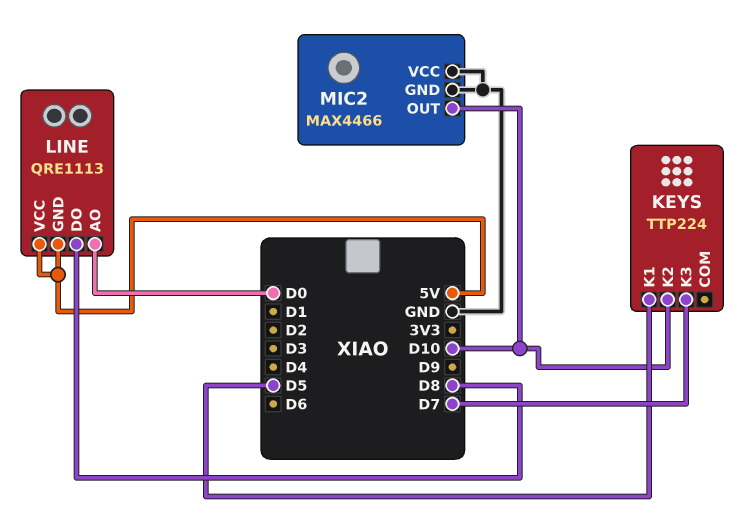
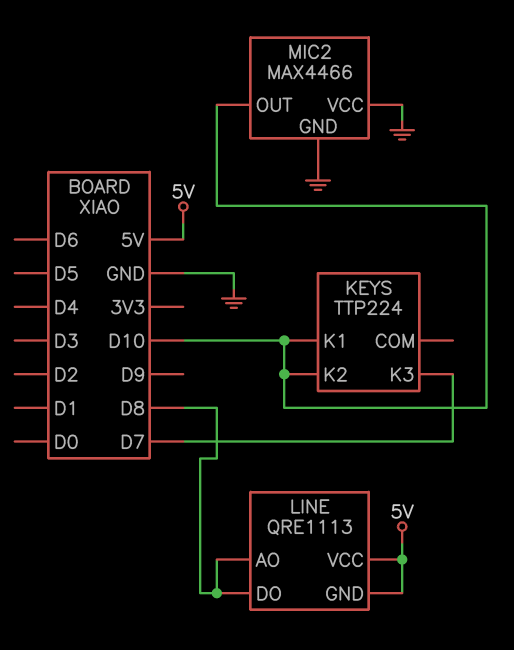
KEYS pin K1: D5 -> D10
LINE pin AO: D0 -> D8

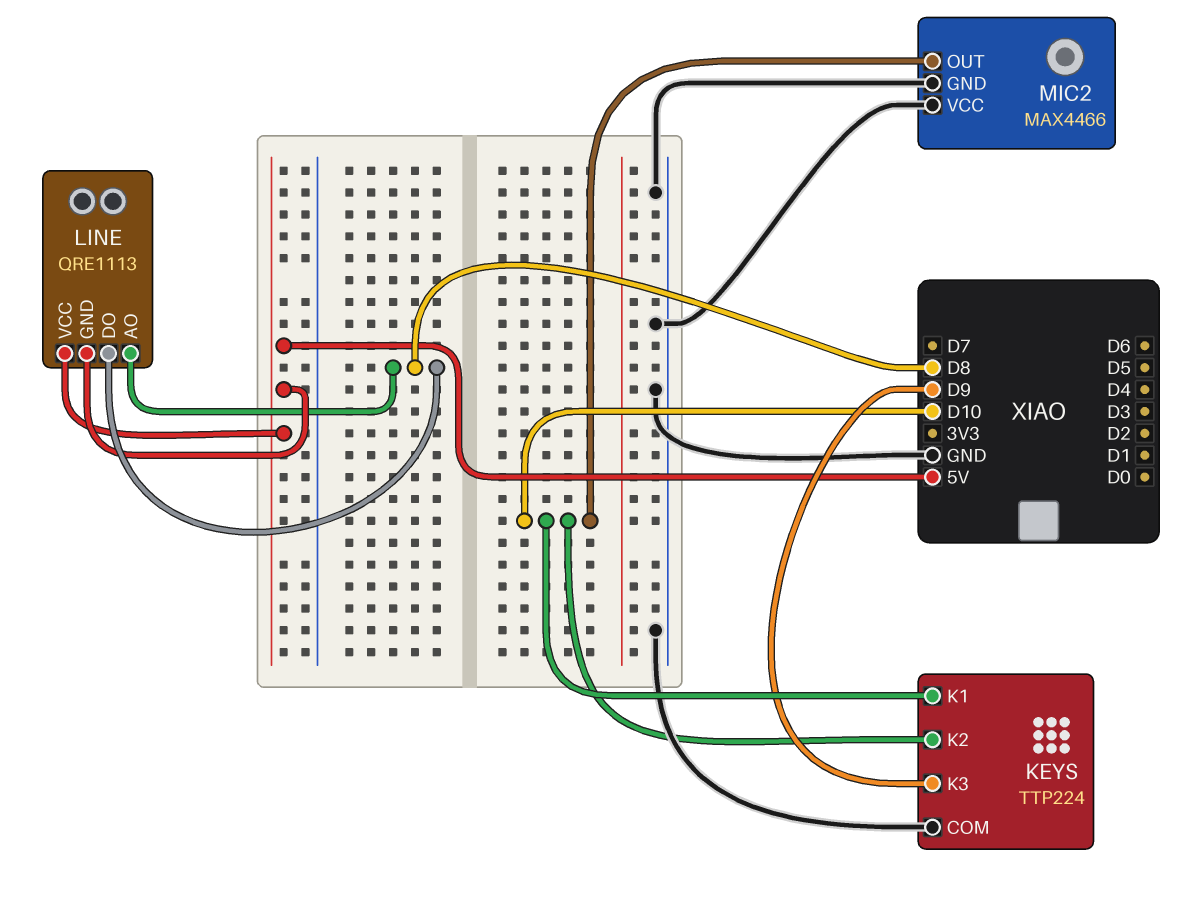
KEYS pin COM: none -> GND
KEYS pin K3: D7 -> D9

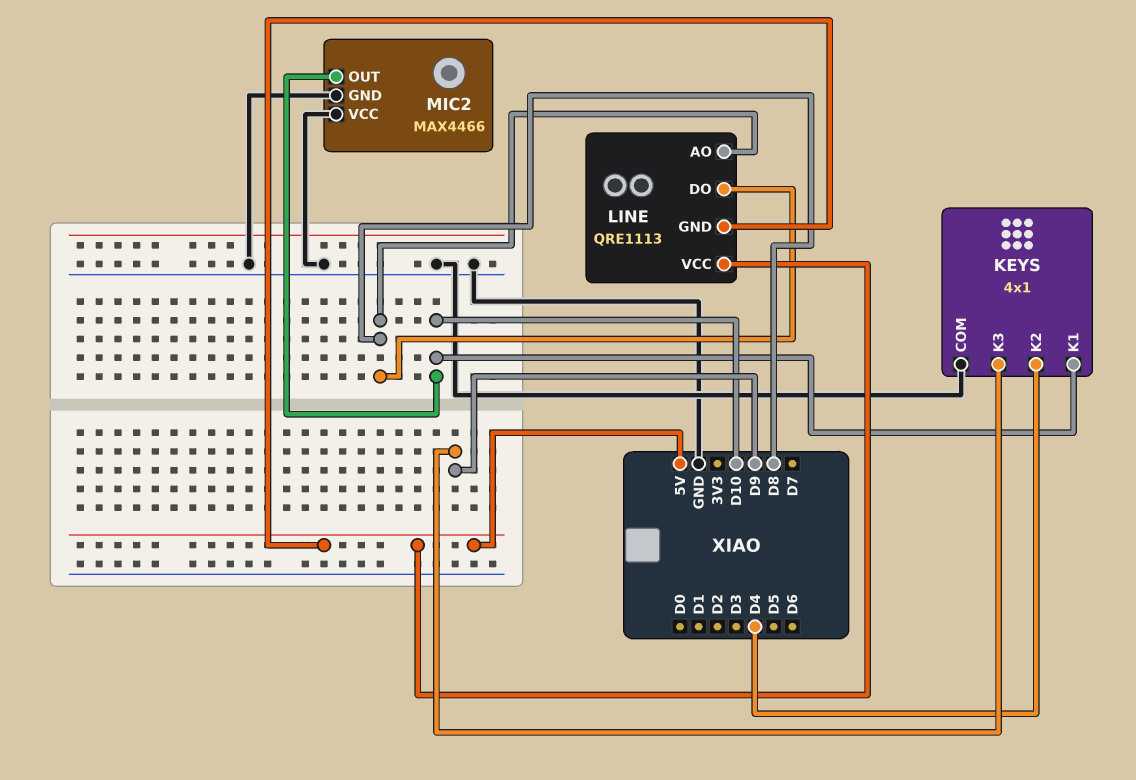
KEYS: TTP224 -> 4x1
KEYS pin K2: D10 -> D4

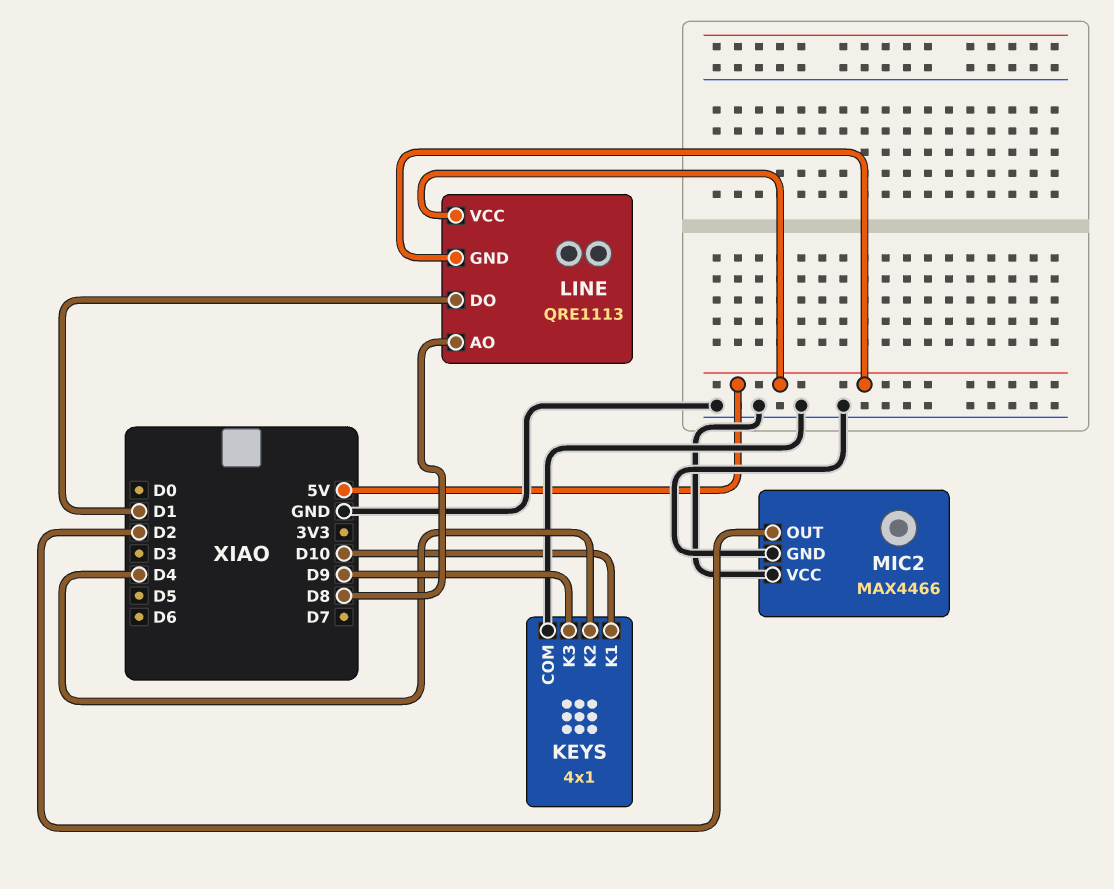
LINE pin DO: D8 -> D1
MIC2 pin OUT: D10 -> D2

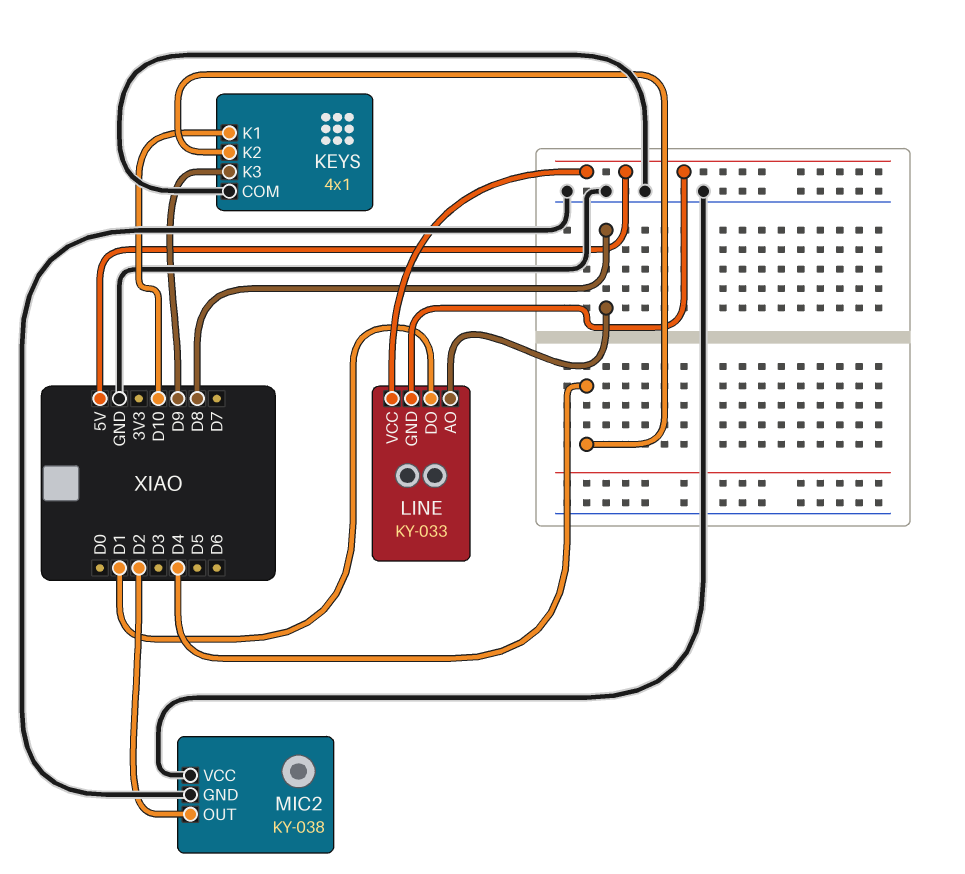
LINE: QRE1113 -> KY-033
MIC2: MAX4466 -> KY-038

